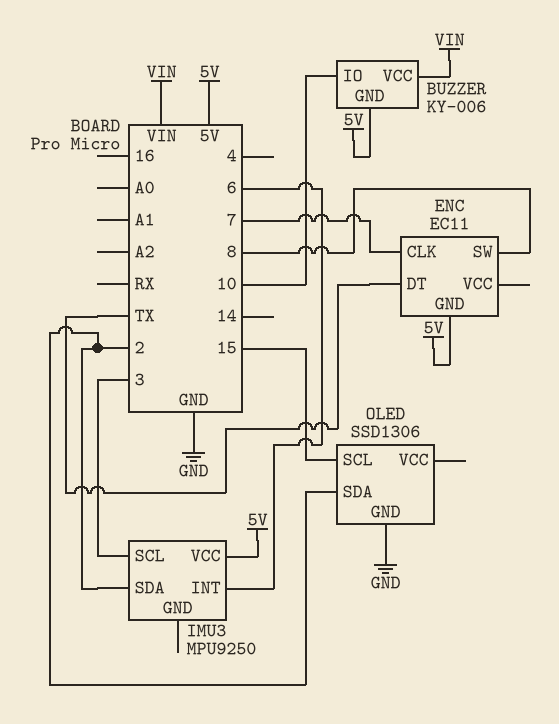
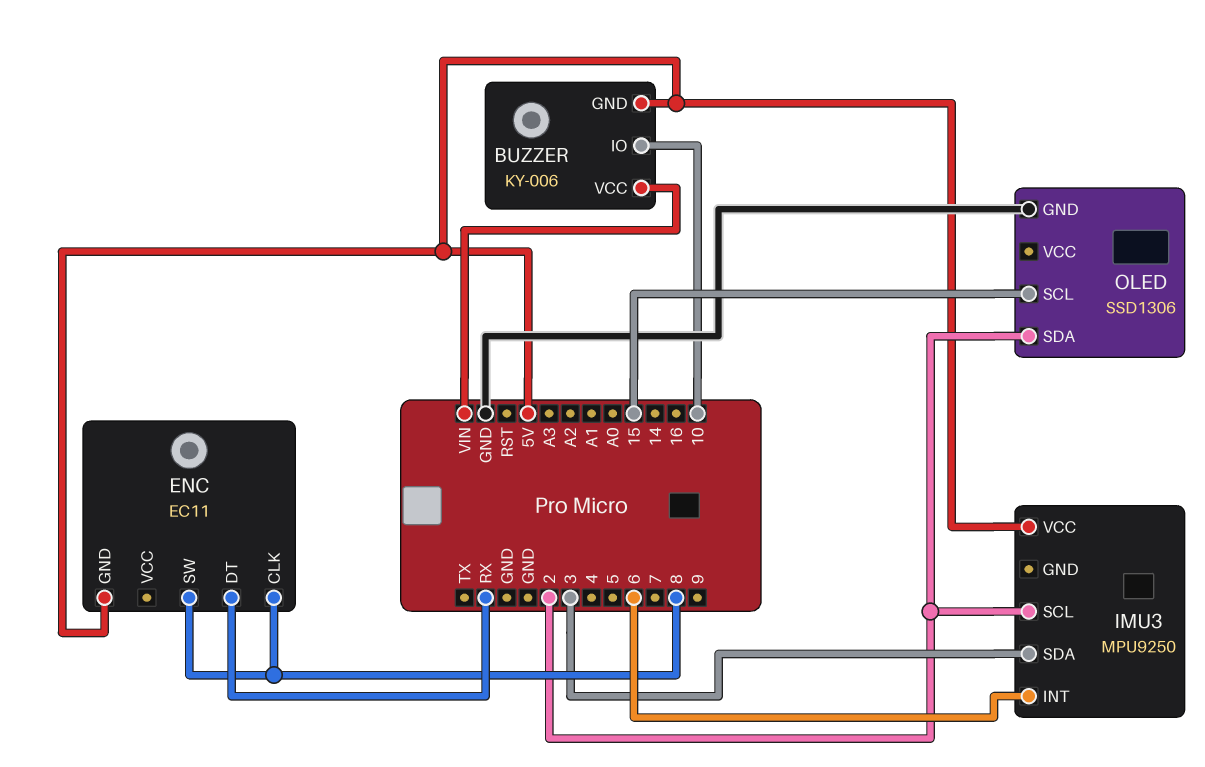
ENC pin CLK: 7 -> 8
ENC pin DT: TX -> RX
IMU3 pin SCL: 3 -> 2
IMU3 pin SDA: 2 -> 3

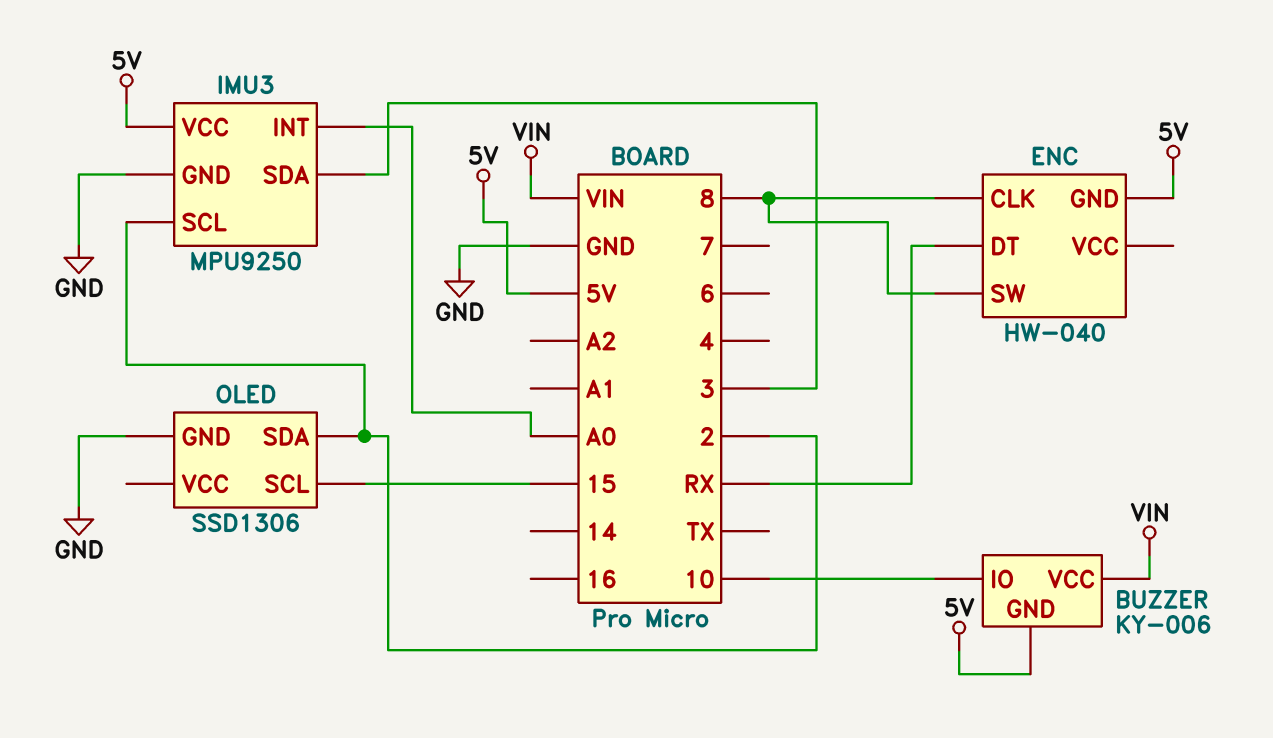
ENC: EC11 -> HW-040
IMU3 pin GND: none -> GND
IMU3 pin INT: 6 -> A0

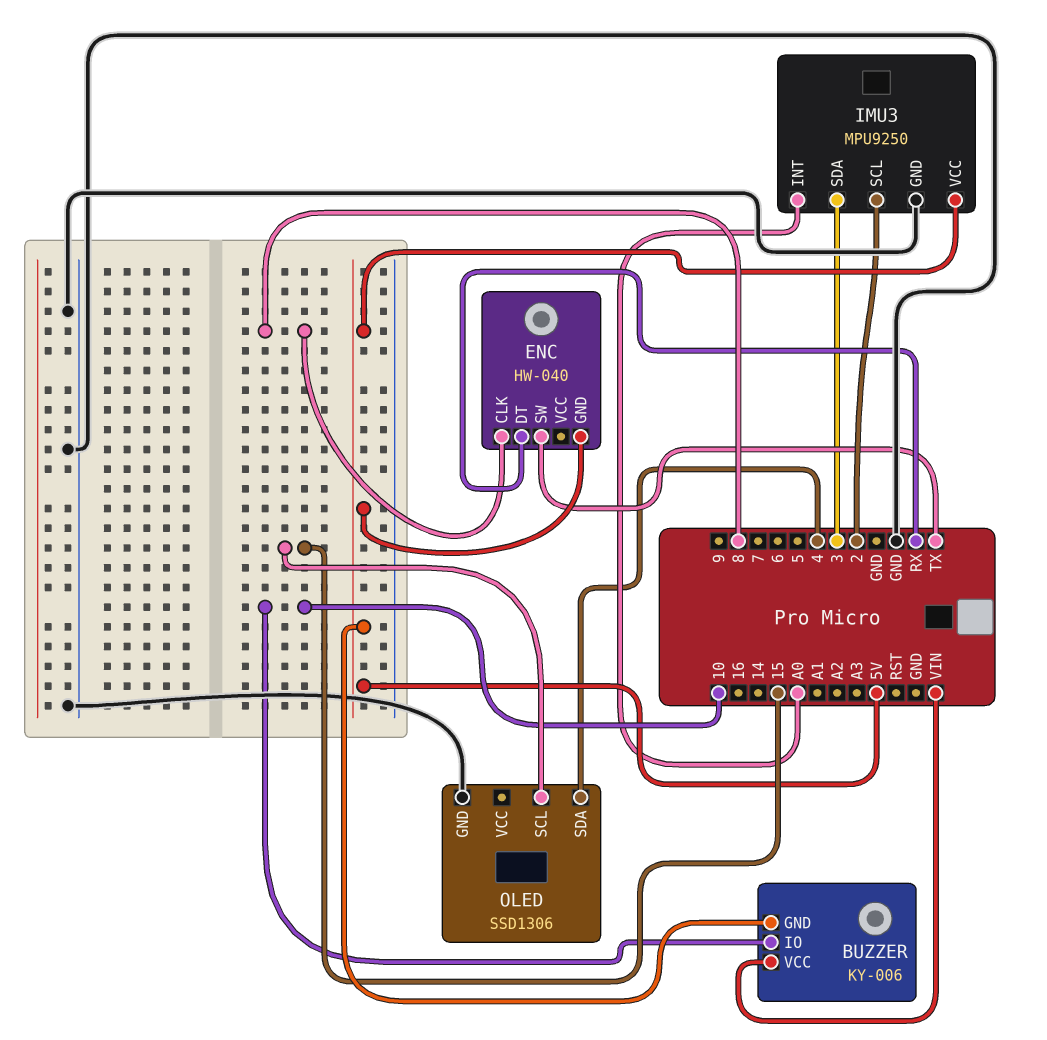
ENC pin SW: 8 -> TX
OLED pin SDA: 2 -> 4

